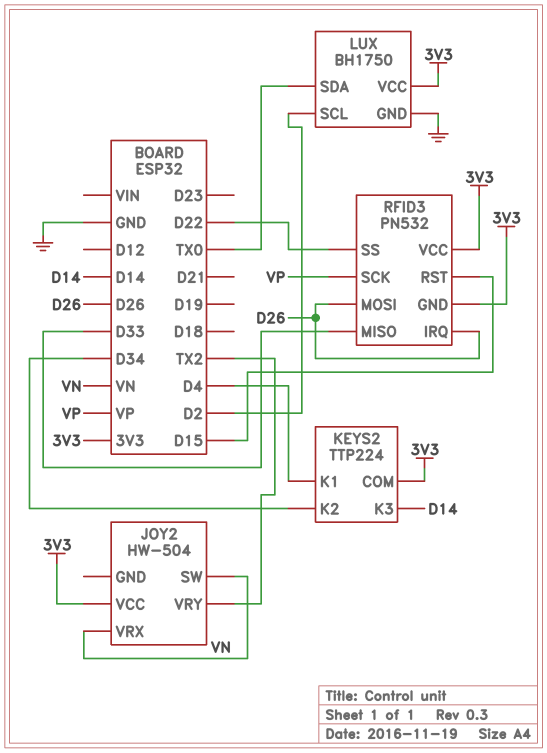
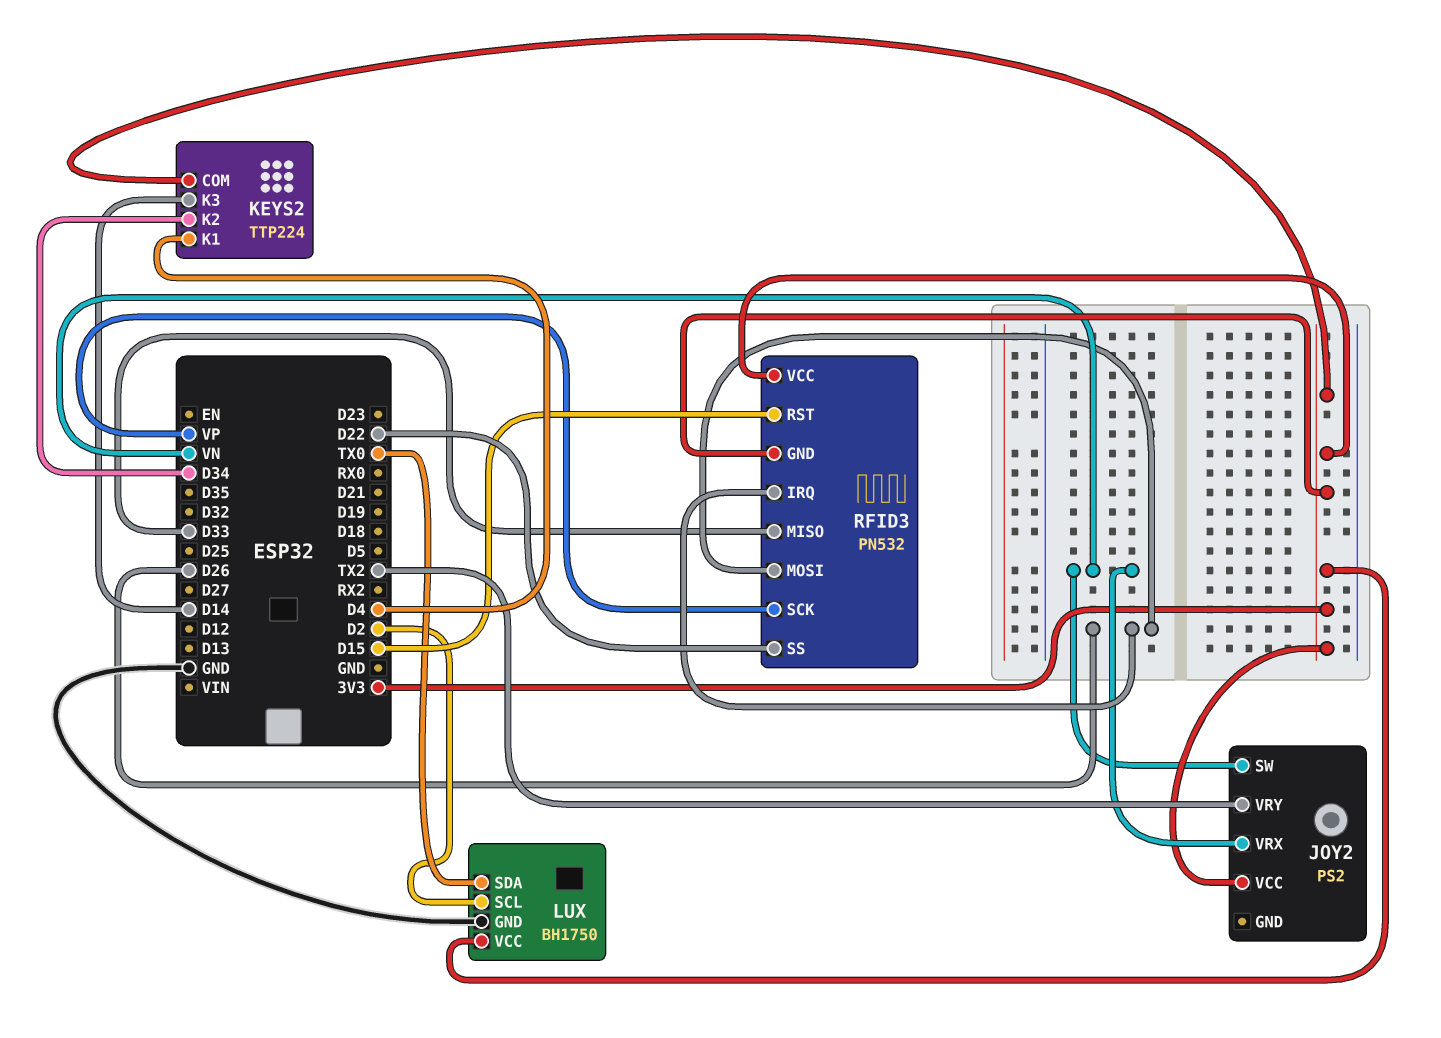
JOY2: HW-504 -> PS2

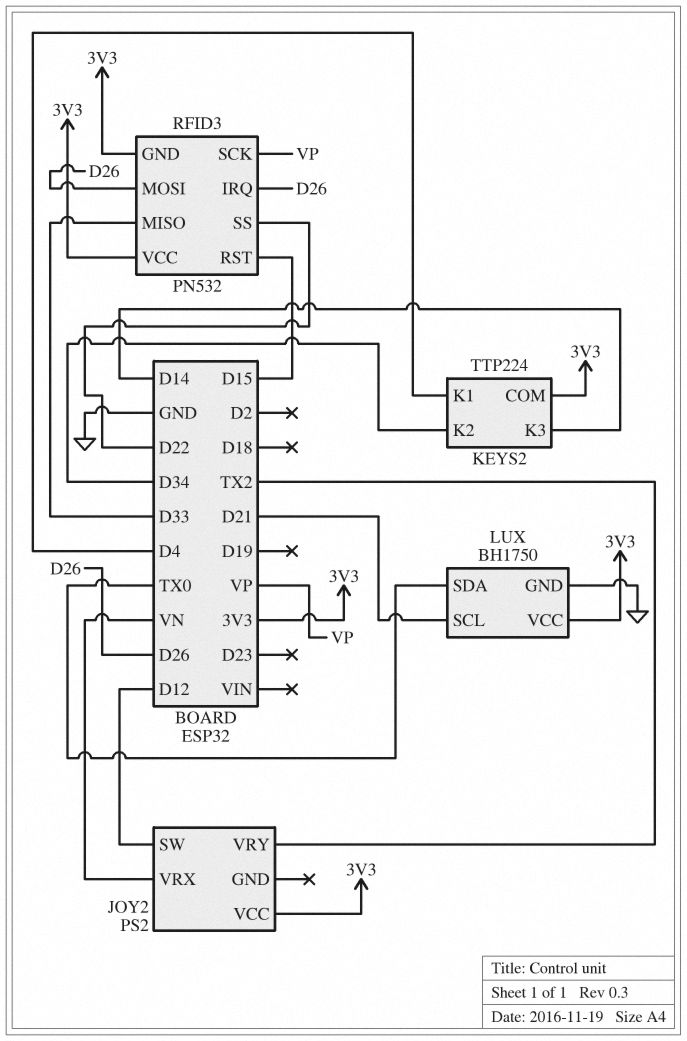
JOY2 pin SW: VN -> D12
LUX pin SCL: D2 -> D21

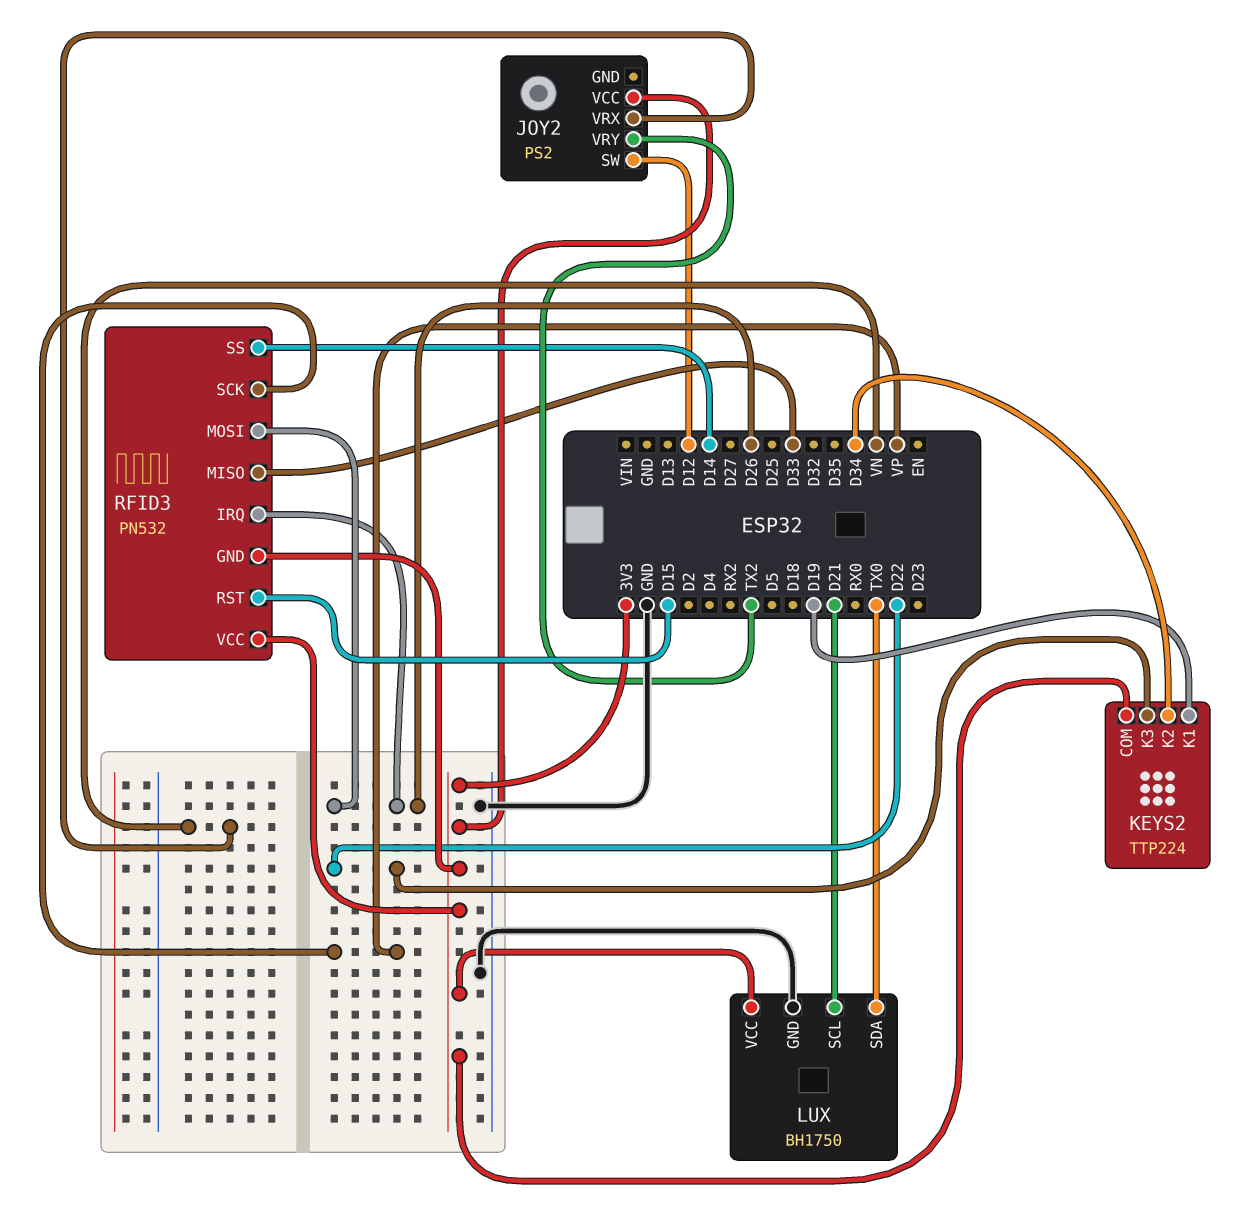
KEYS2 pin K1: D4 -> D19
KEYS2 pin K3: D14 -> D22
RFID3 pin SS: D22 -> D14

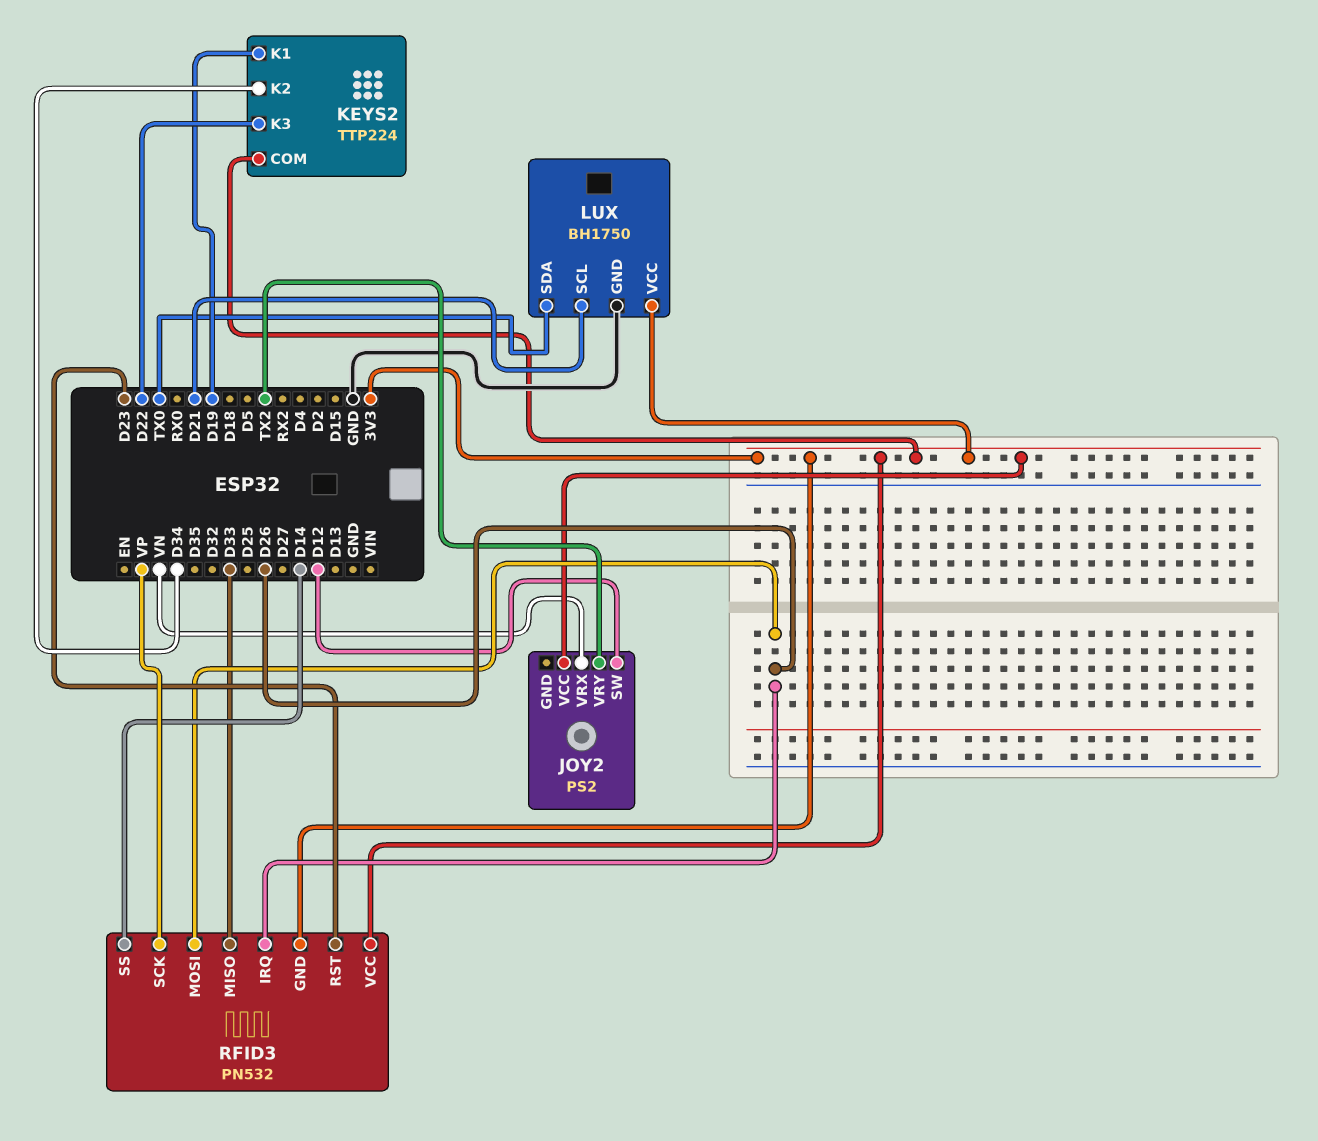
RFID3 pin RST: D15 -> D23

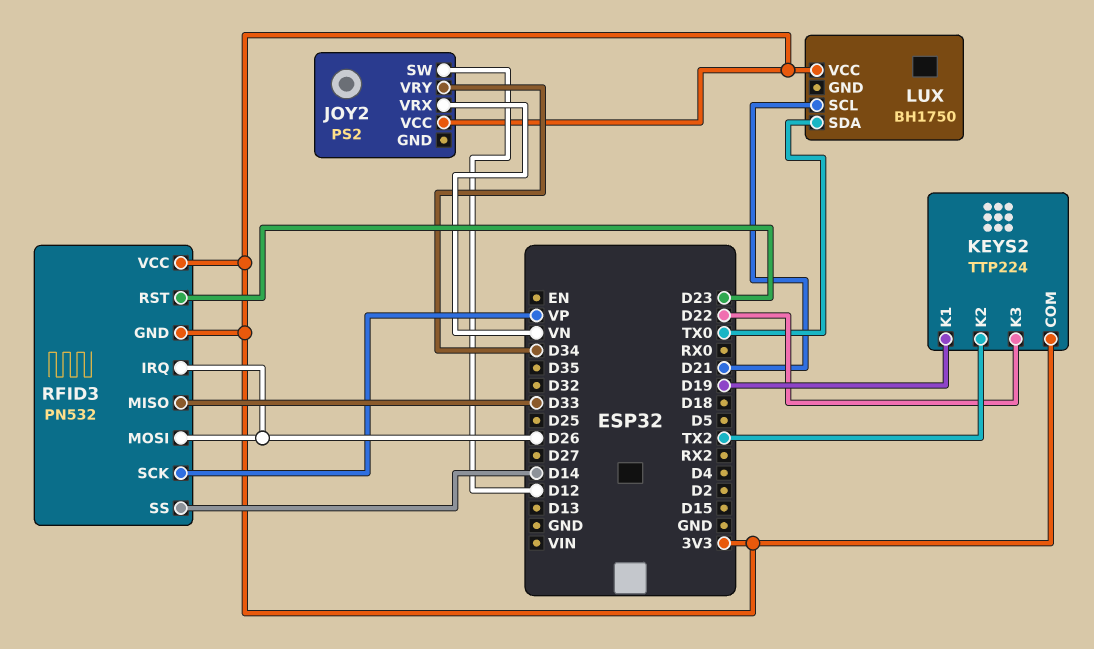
JOY2 pin VRY: TX2 -> D34
KEYS2 pin K2: D34 -> TX2
LUX pin GND: GND -> none

